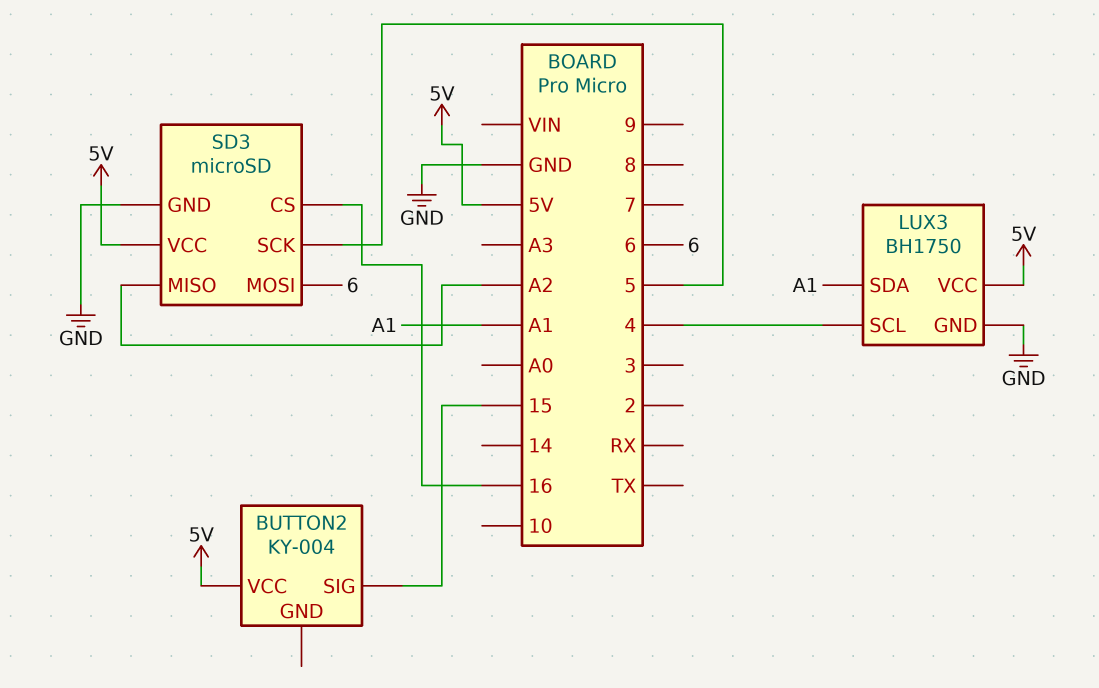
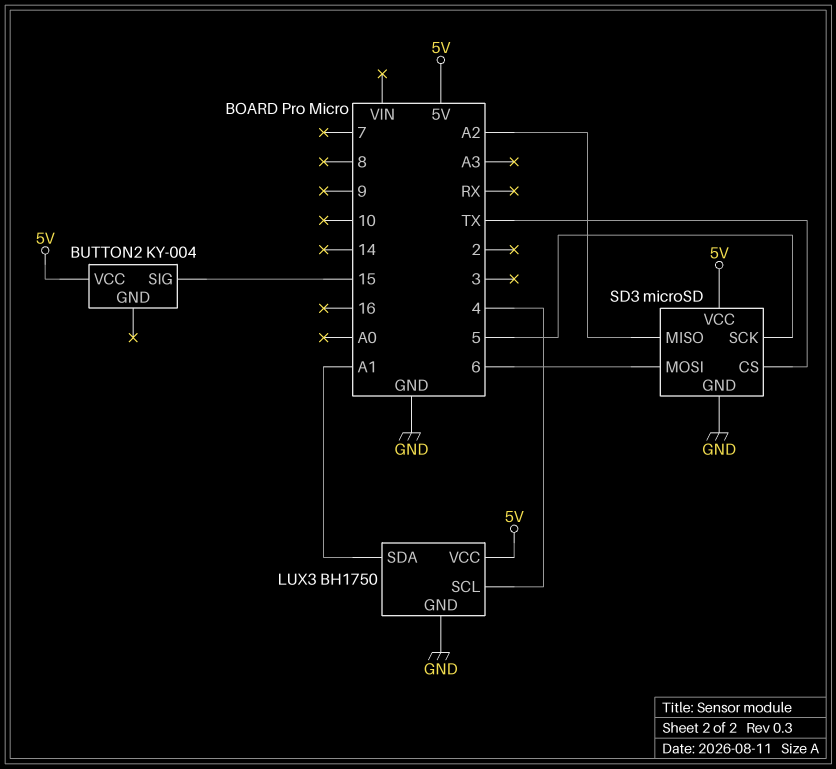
SD3 pin CS: 16 -> TX

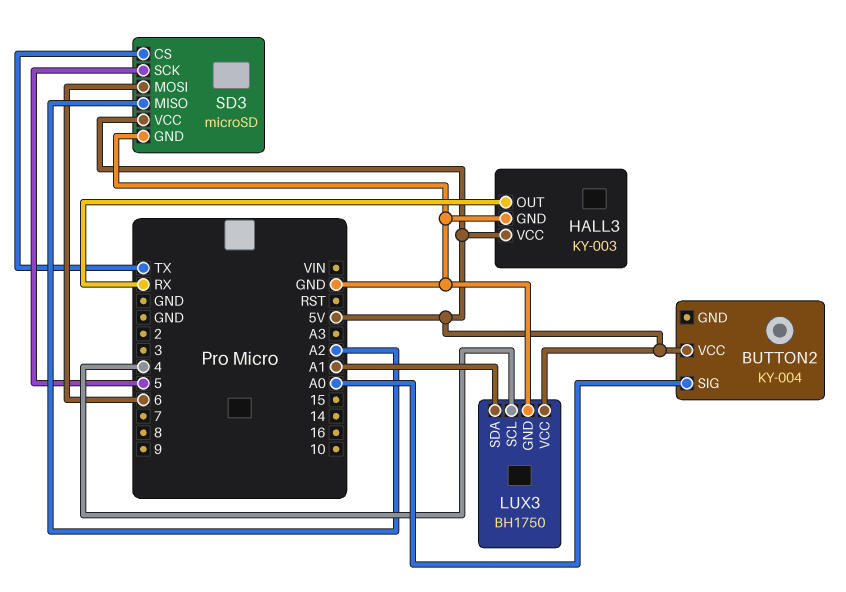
BUTTON2 pin SIG: 15 -> A0
HALL3: none -> KY-003
HALL3 pin GND: none -> GND
HALL3 pin OUT: none -> RX
HALL3 pin VCC: none -> 5V

